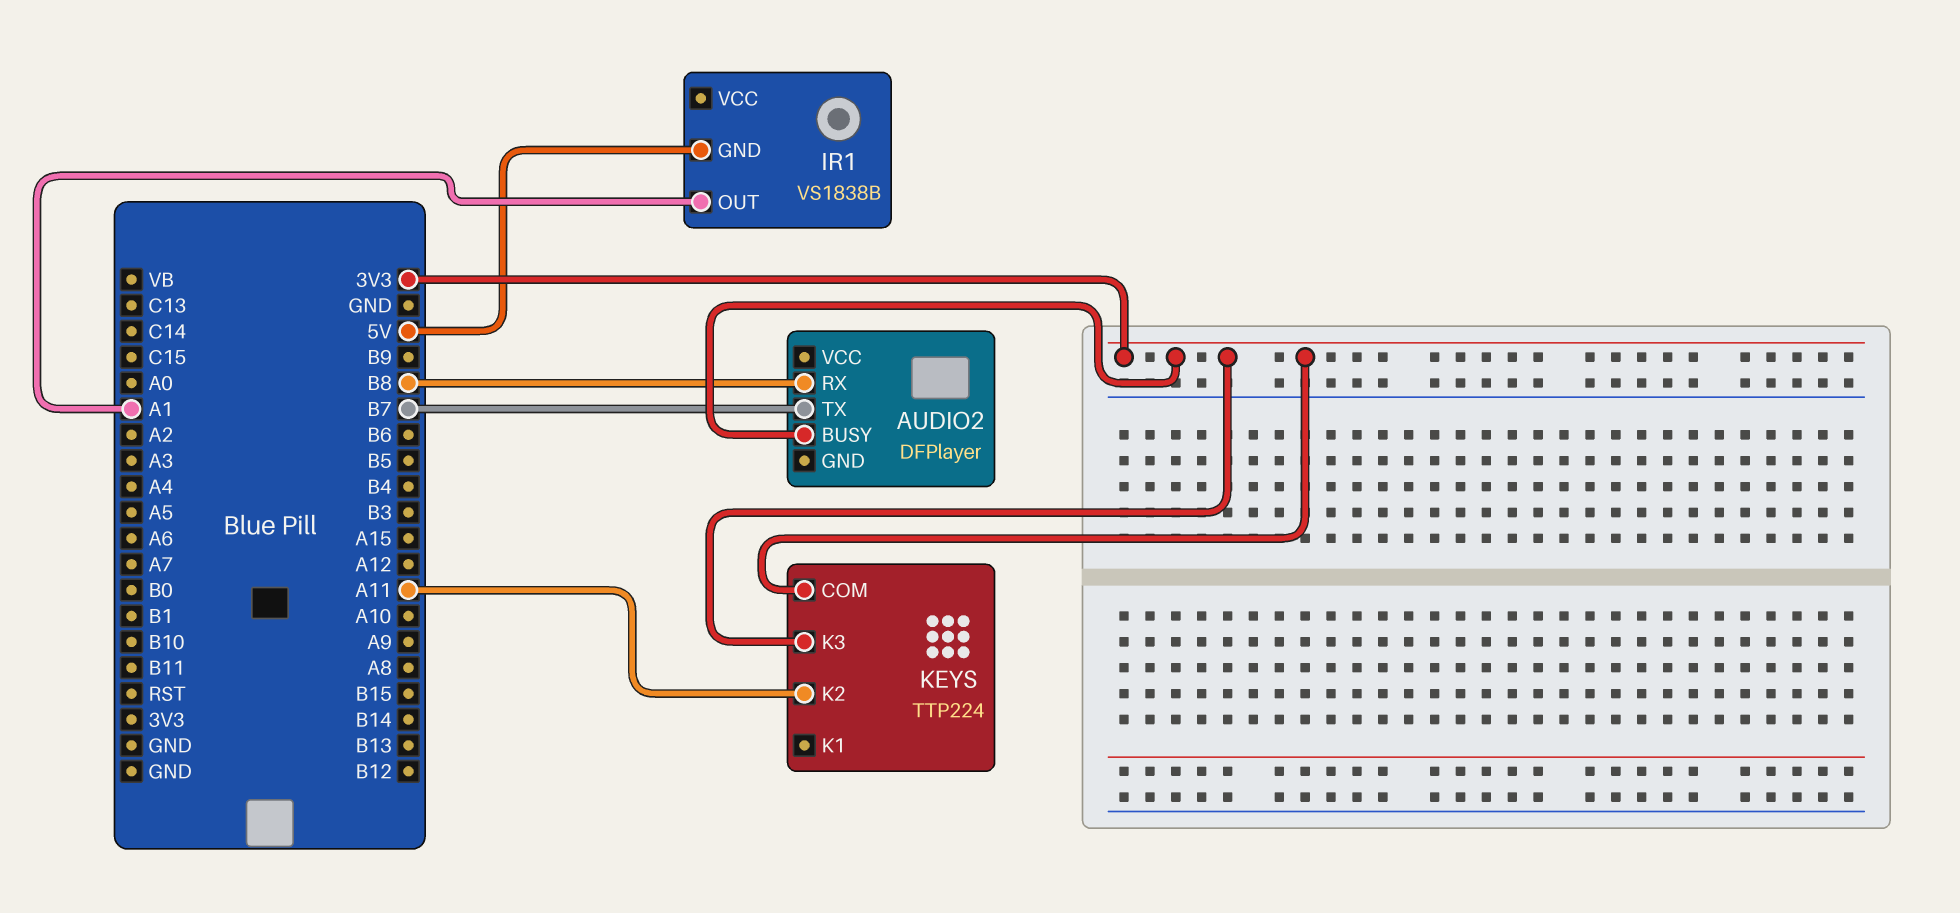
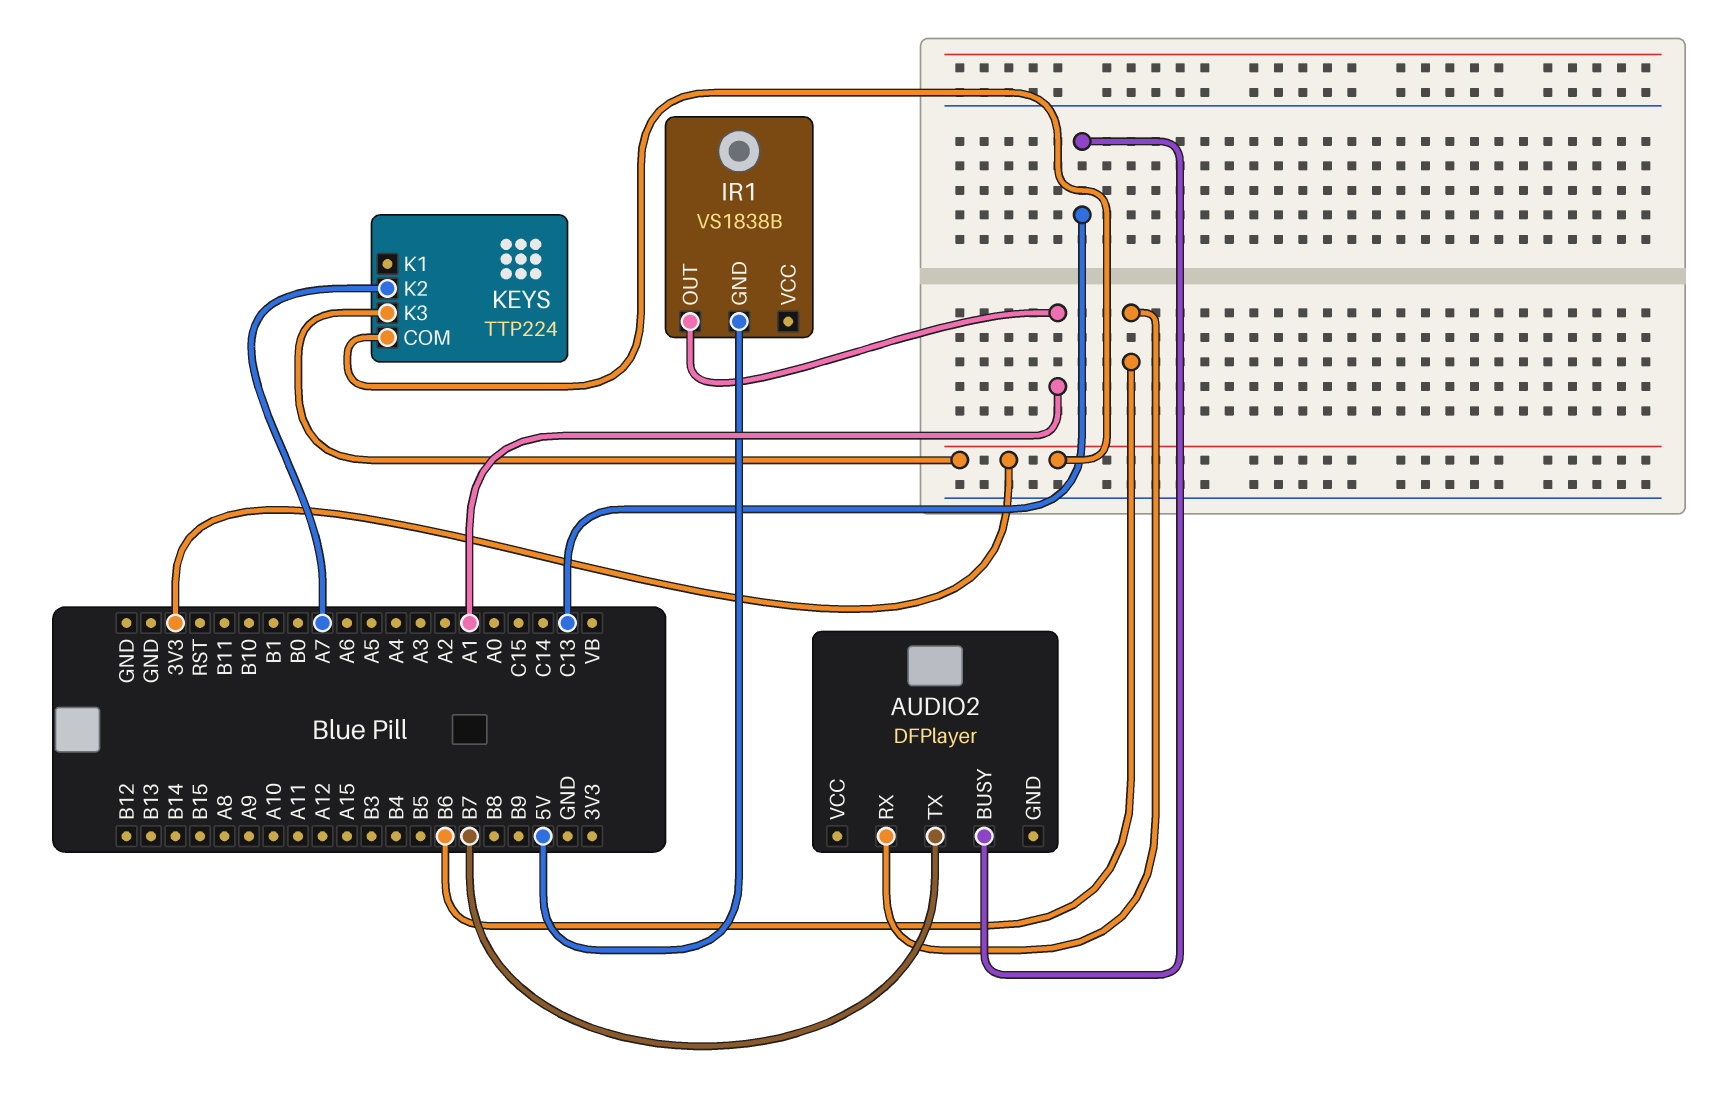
AUDIO2 pin BUSY: 3V3 -> C13
AUDIO2 pin RX: B8 -> B6
KEYS pin K2: A11 -> A7

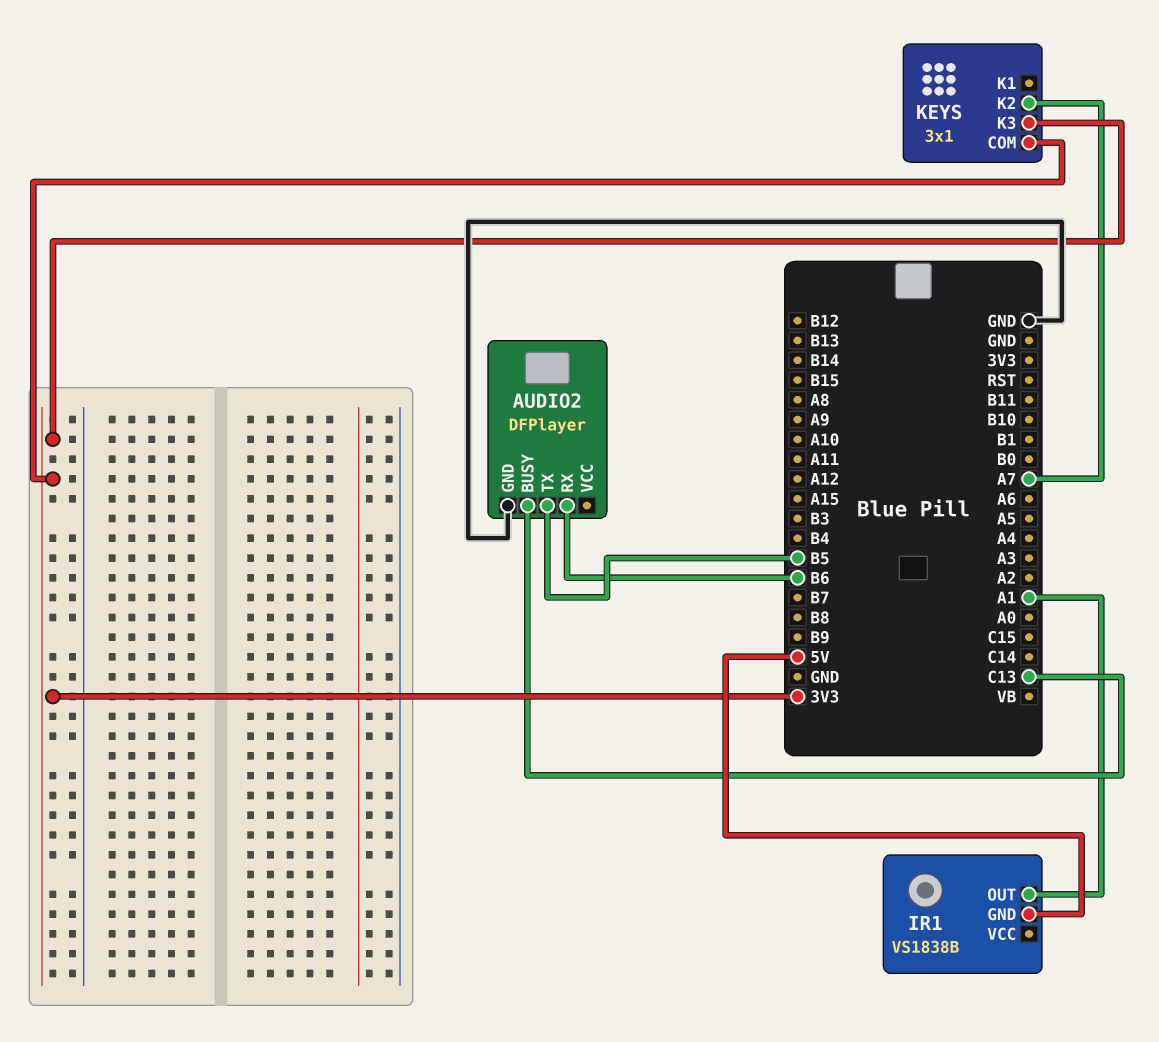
AUDIO2 pin GND: none -> GND
AUDIO2 pin TX: B7 -> B5
KEYS: TTP224 -> 3x1

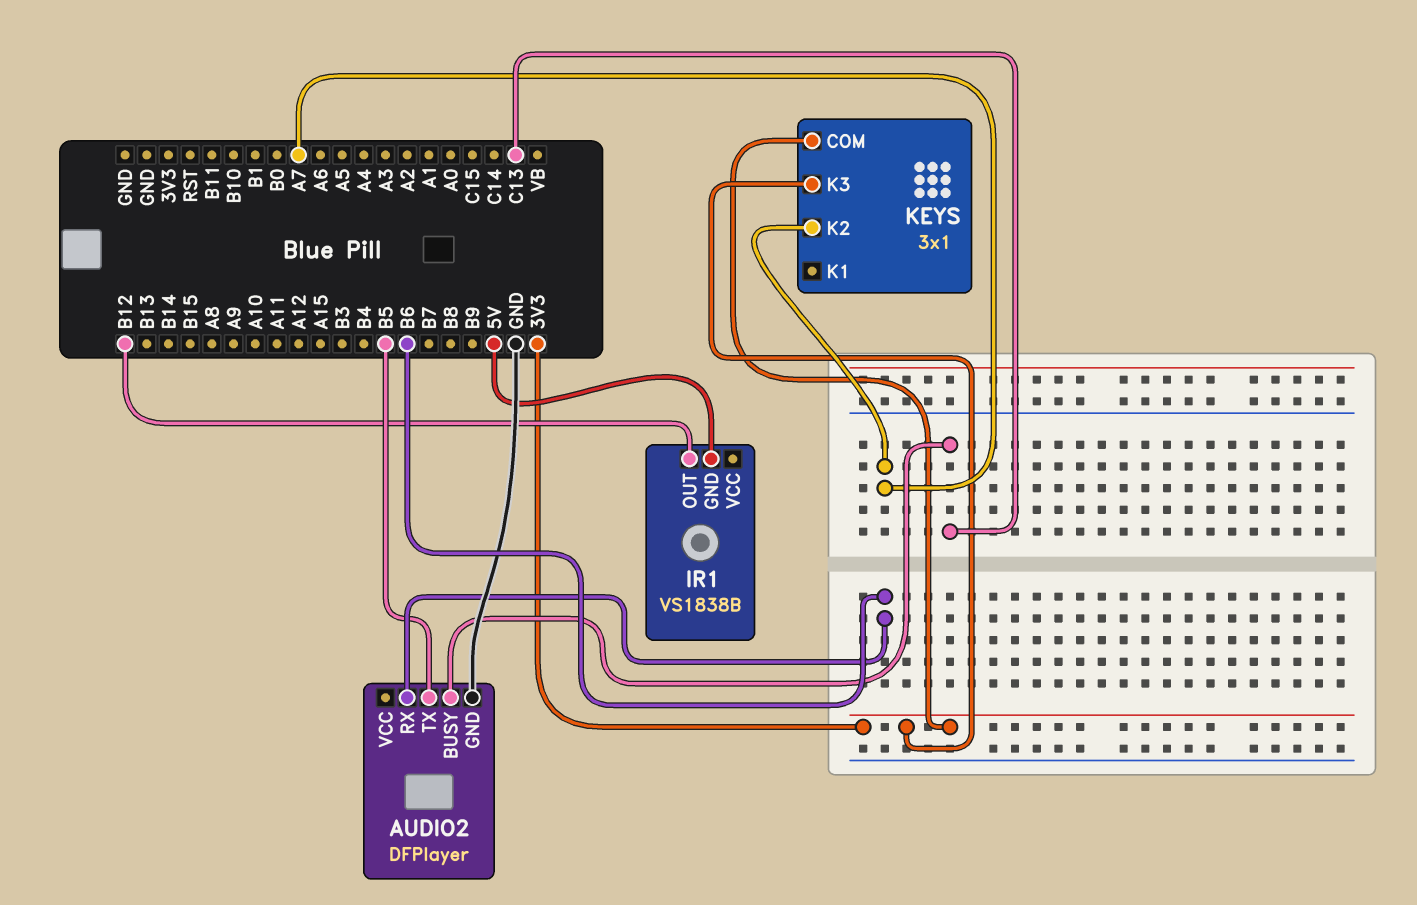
IR1 pin OUT: A1 -> B12

